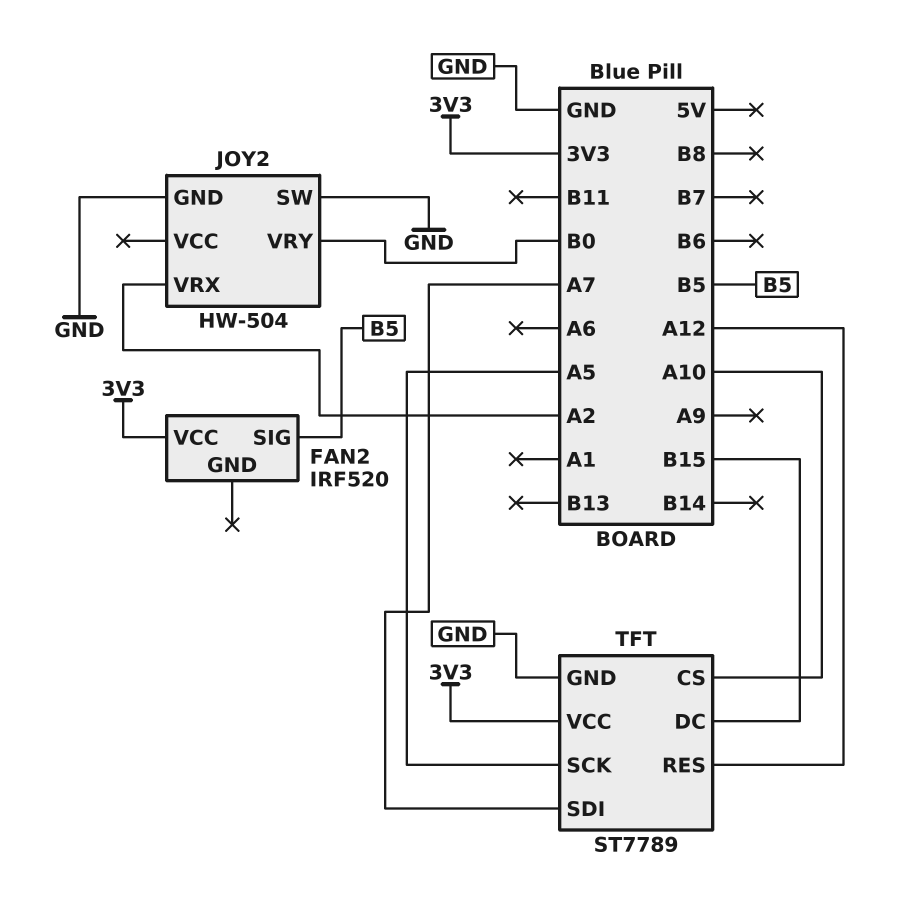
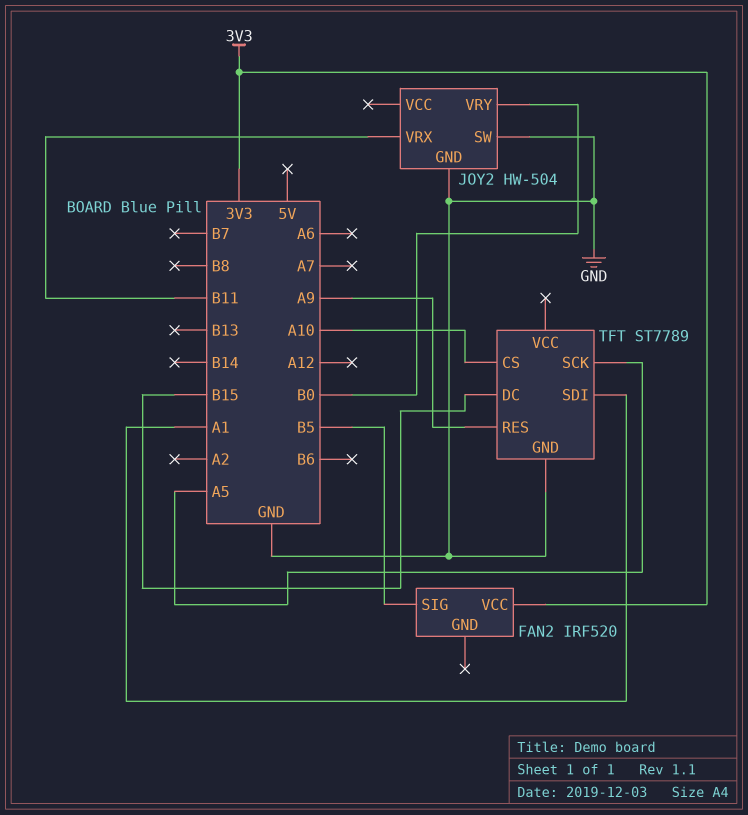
JOY2 pin VRX: A2 -> B11
TFT pin RES: A12 -> A9
TFT pin SDI: A7 -> A1
TFT pin VCC: 3V3 -> none

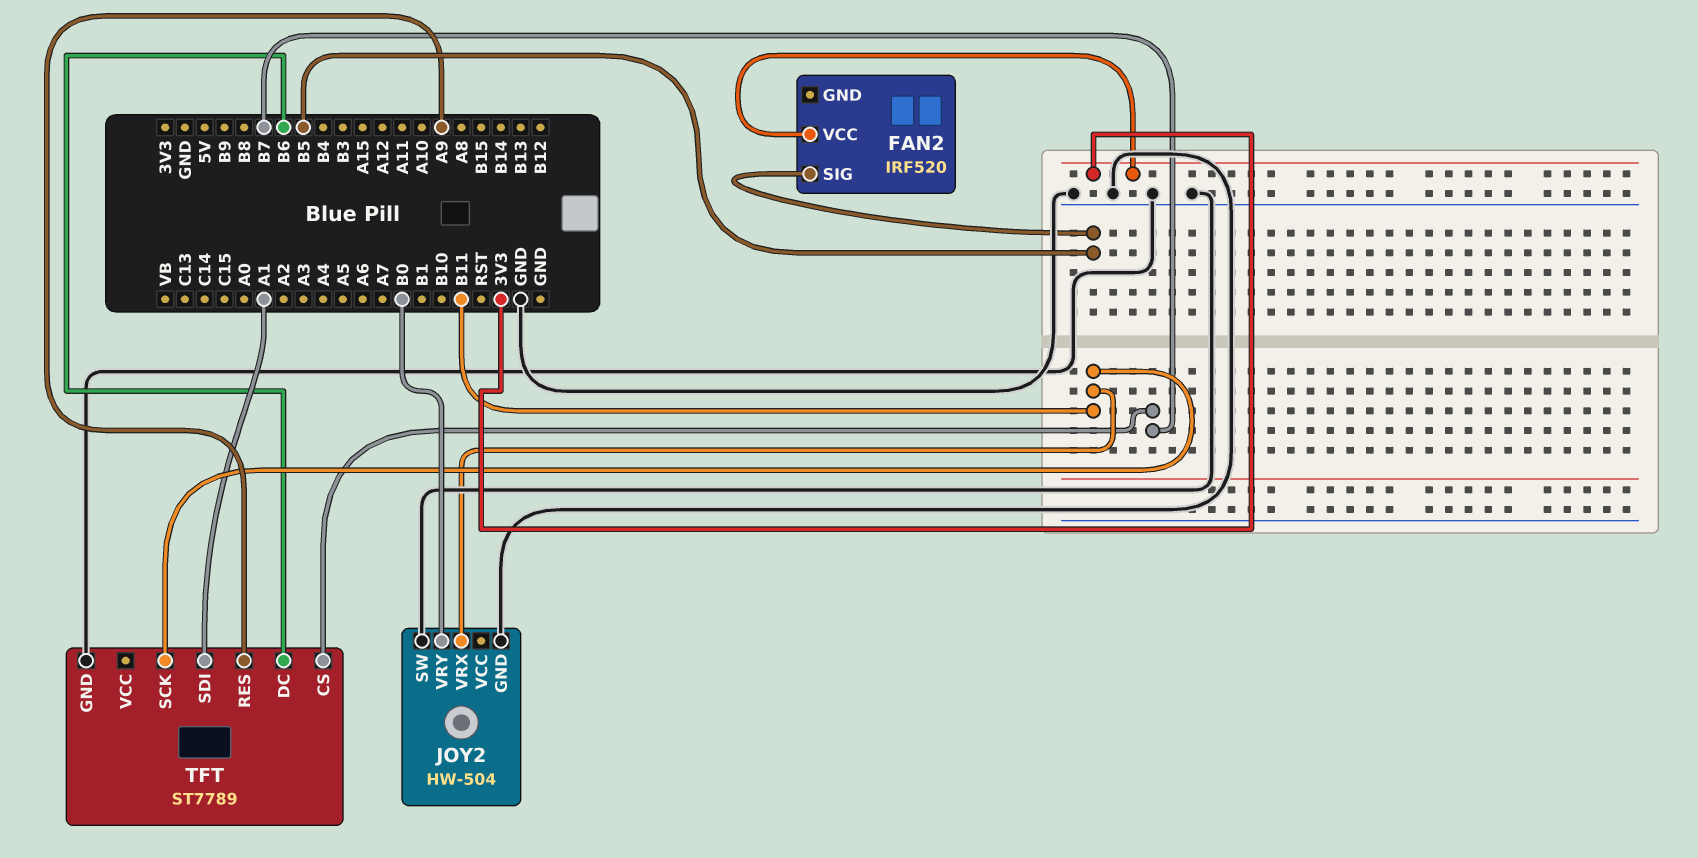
TFT pin CS: A10 -> B7
TFT pin DC: B15 -> B6
TFT pin SCK: A5 -> B11

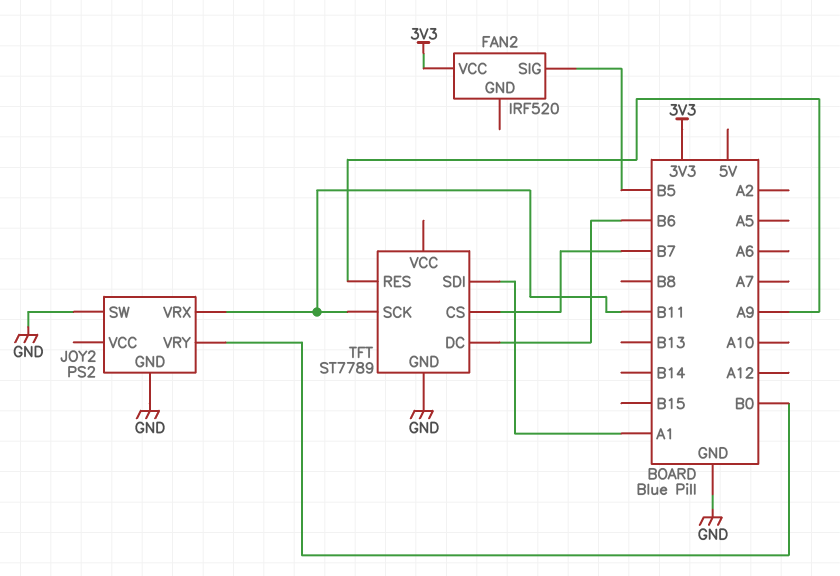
JOY2: HW-504 -> PS2

